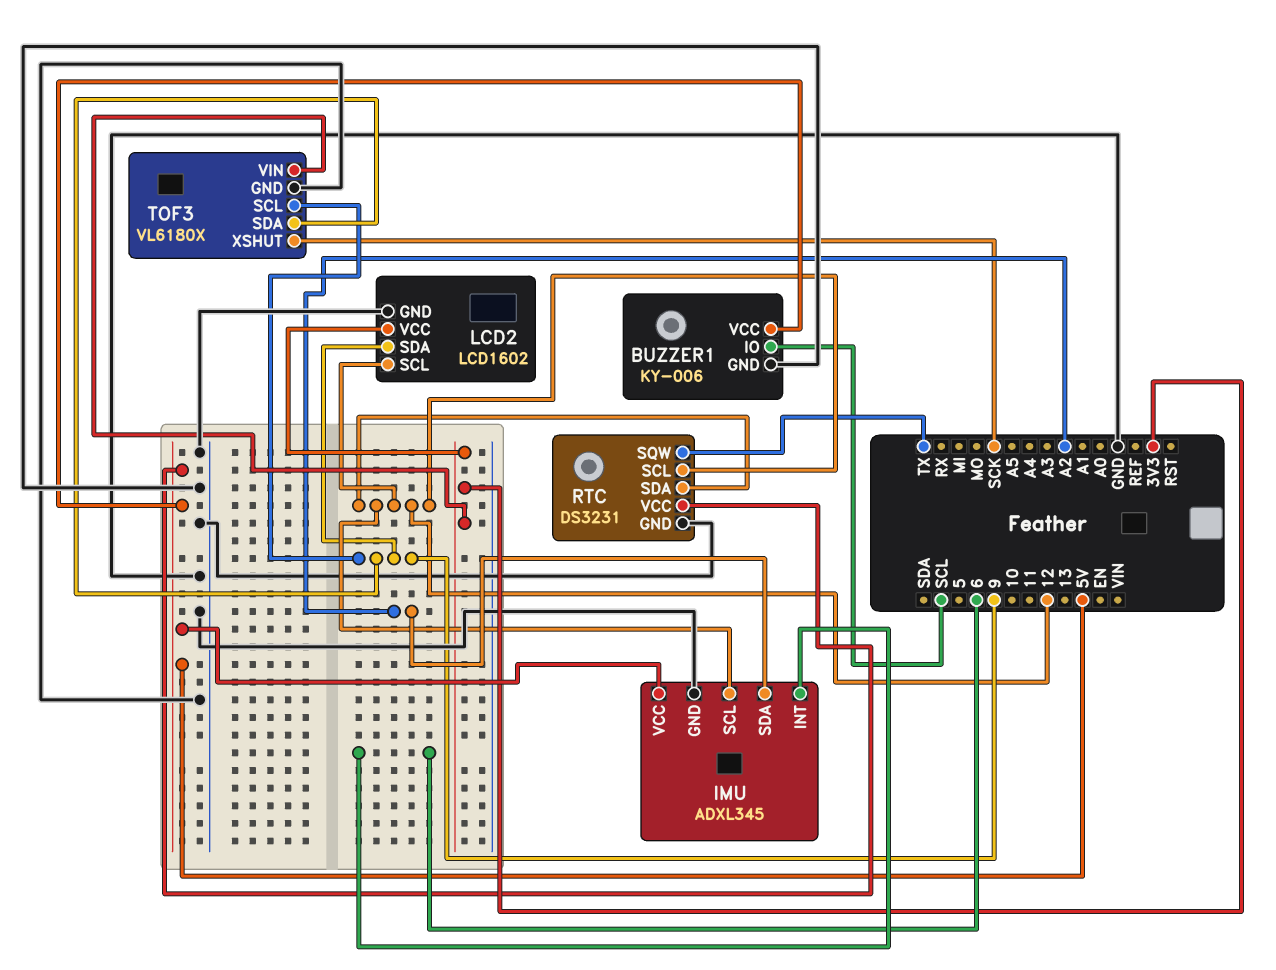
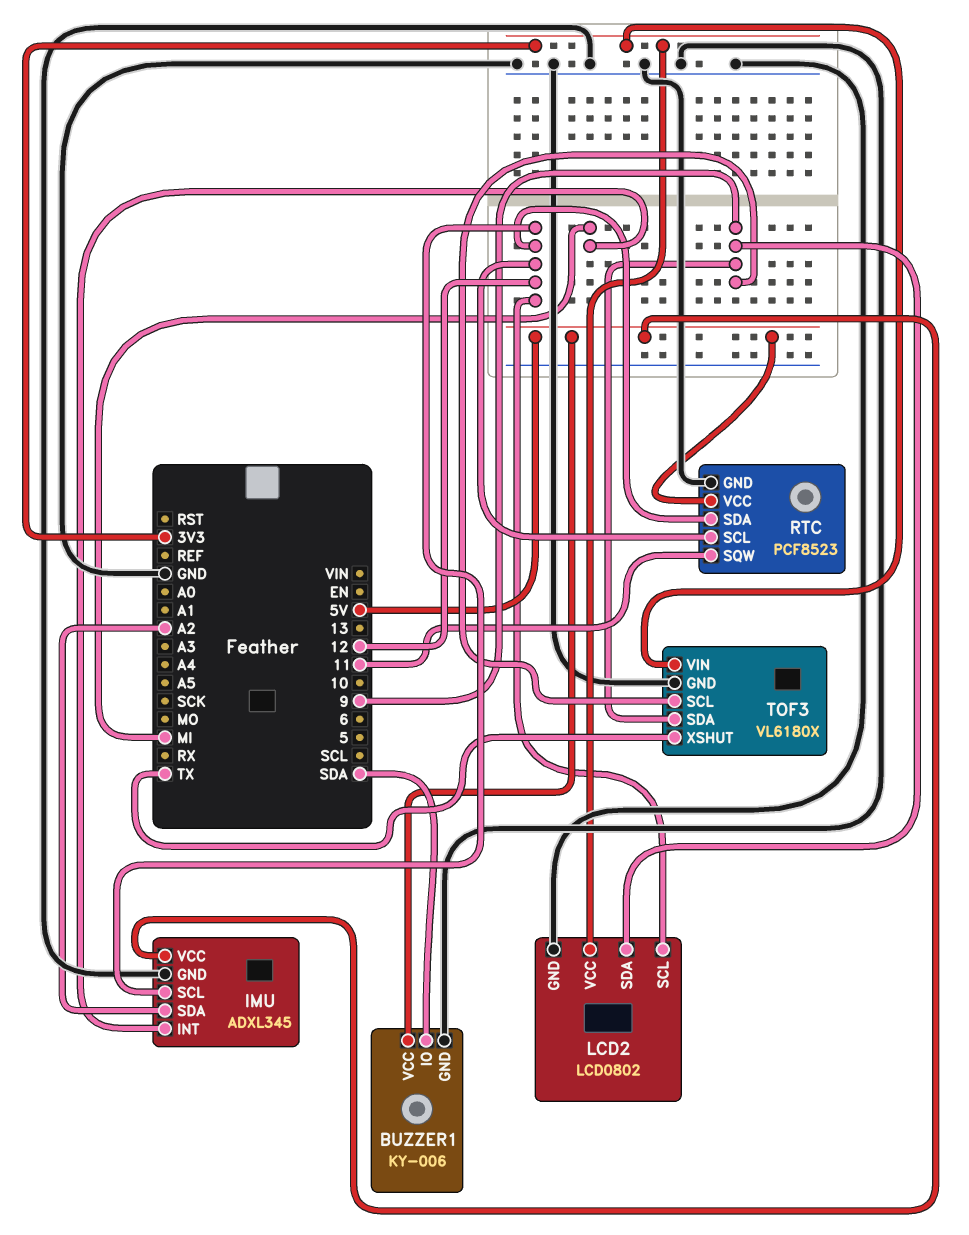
BUZZER1 pin IO: SCL -> SDA
IMU pin INT: 6 -> MI
LCD2: LCD1602 -> LCD0802
RTC: DS3231 -> PCF8523
RTC pin SQW: TX -> 11
TOF3 pin XSHUT: SCK -> TX

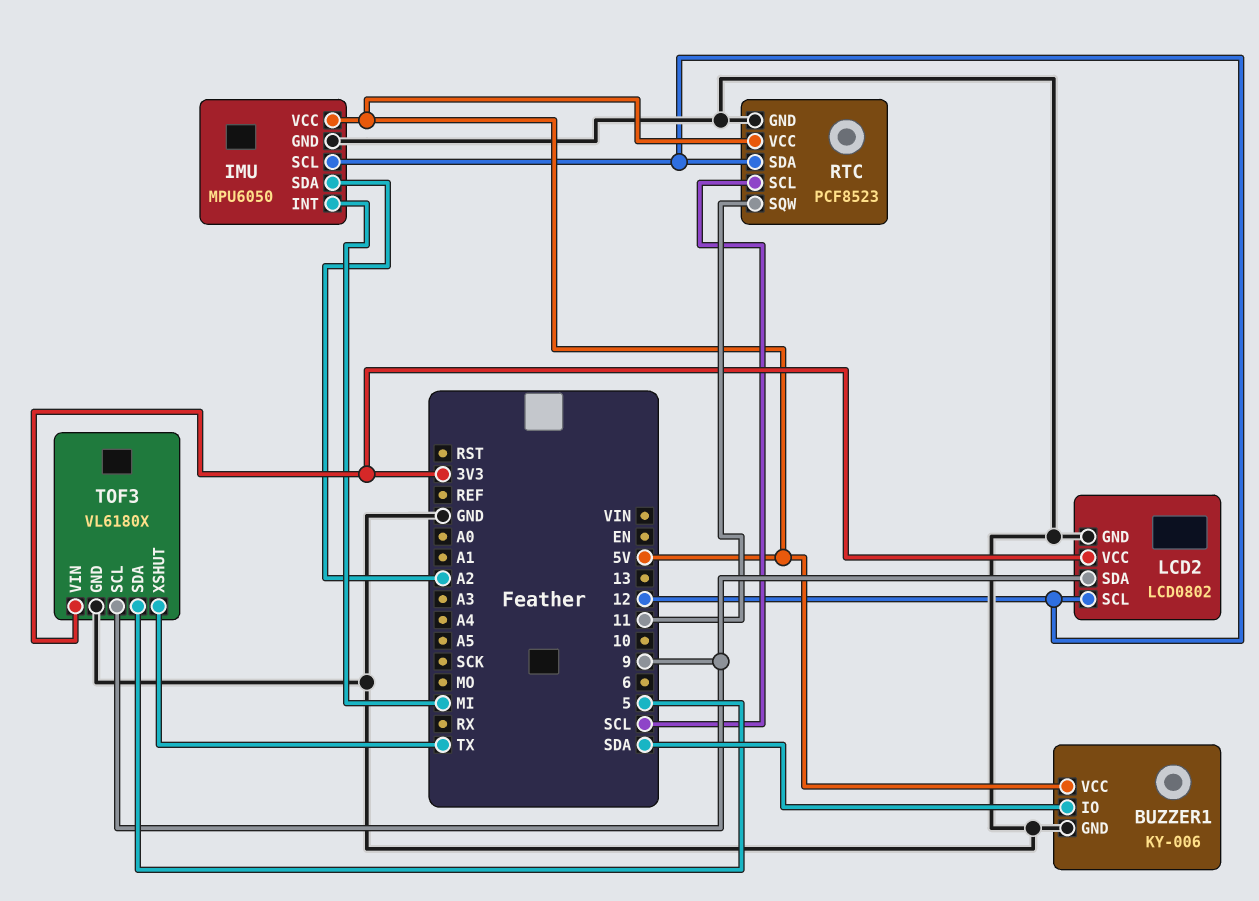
IMU: ADXL345 -> MPU6050
RTC pin SCL: 12 -> SCL
TOF3 pin SDA: 9 -> 5

